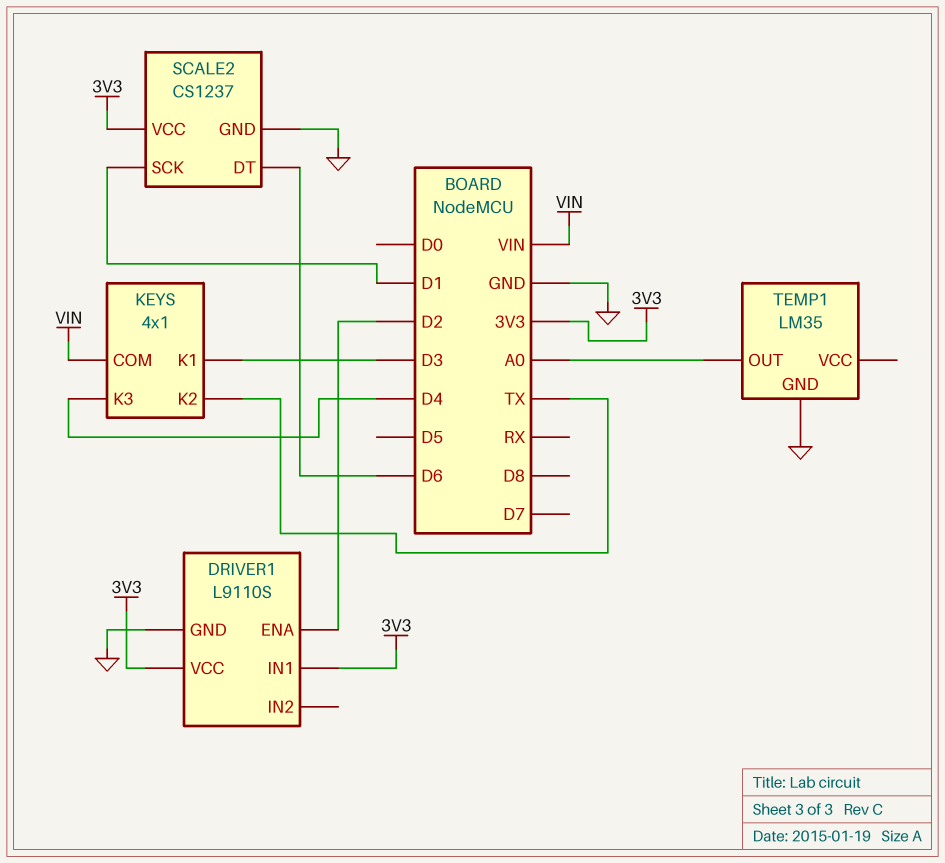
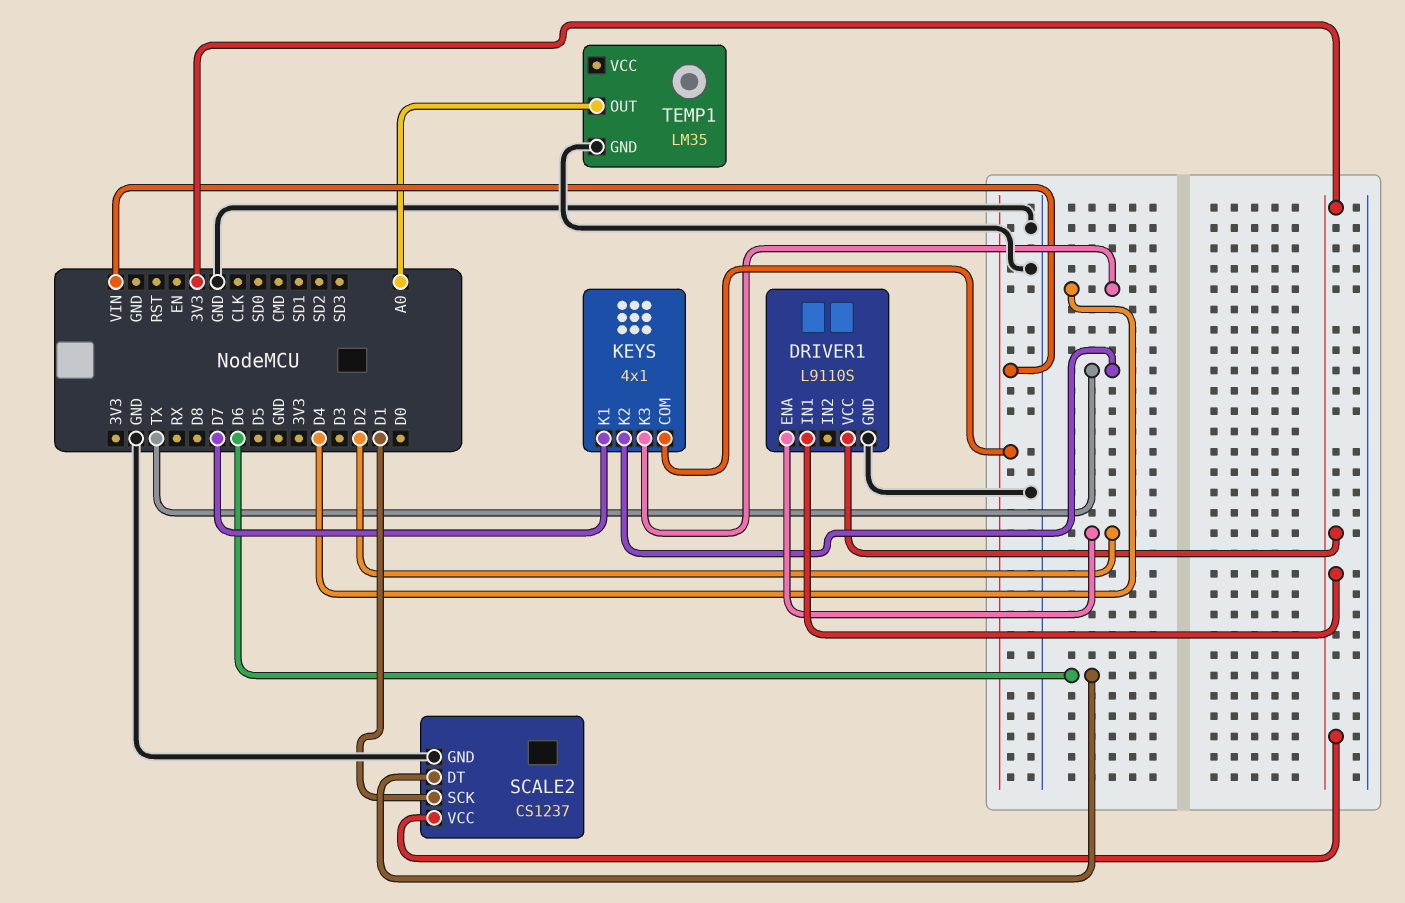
KEYS pin K1: D3 -> D7

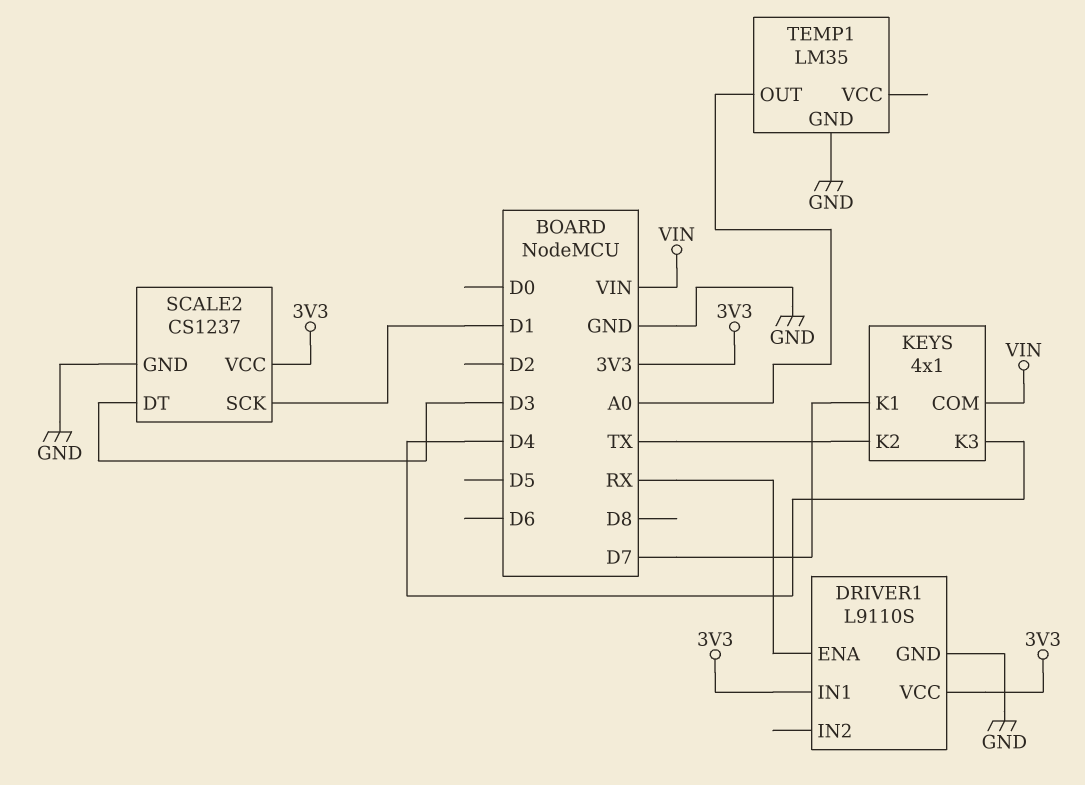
DRIVER1 pin ENA: D2 -> RX
SCALE2 pin DT: D6 -> D3

